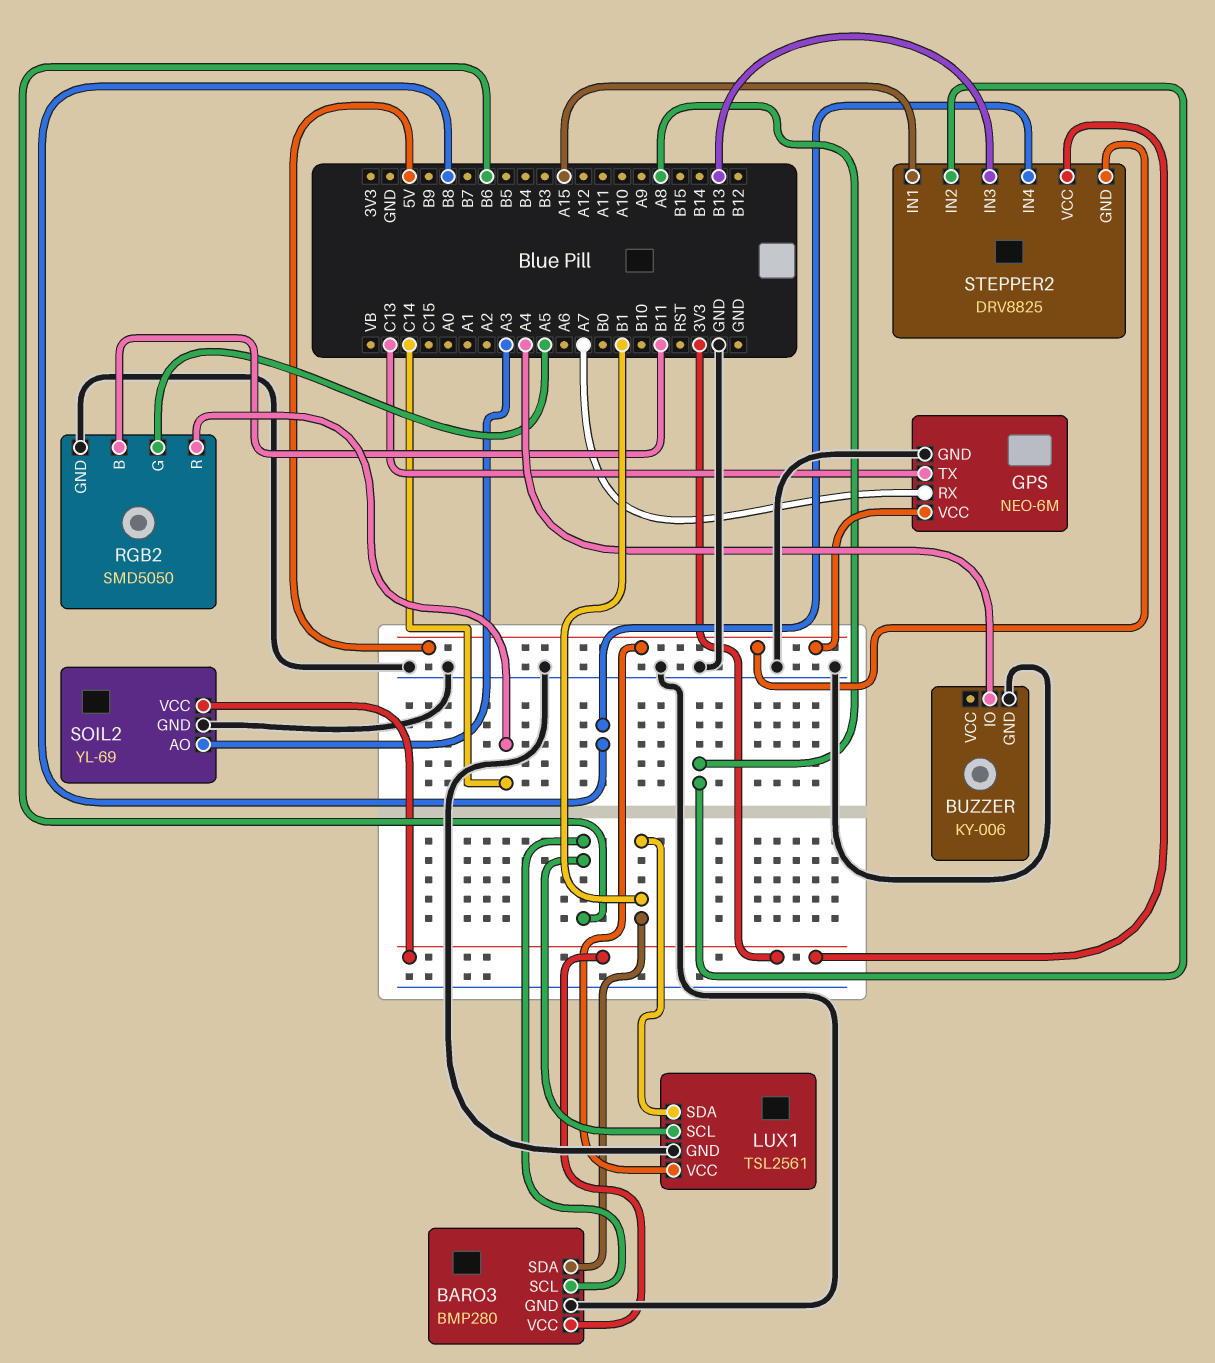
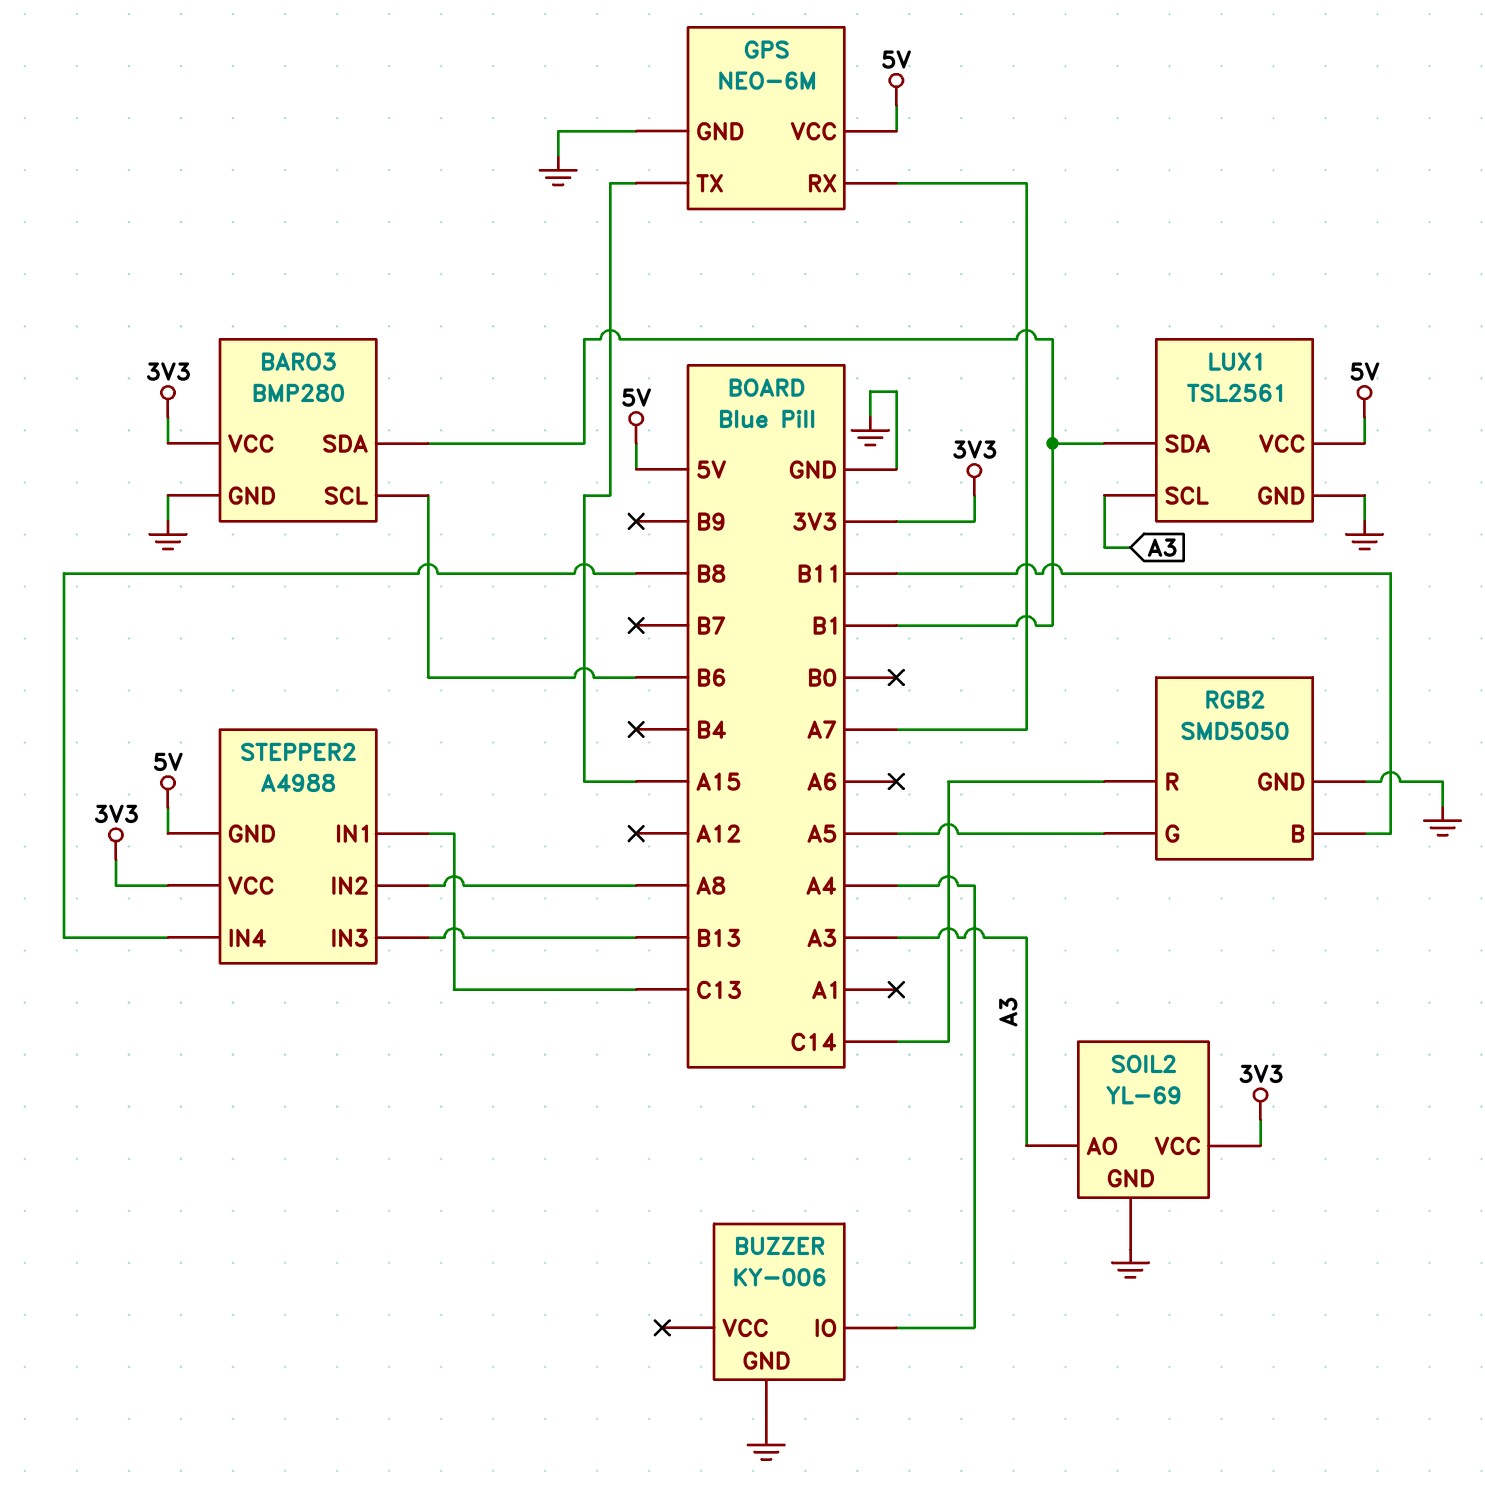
GPS pin TX: C13 -> A15
LUX1 pin SCL: B6 -> A3
STEPPER2: DRV8825 -> A4988
STEPPER2 pin IN1: A15 -> C13

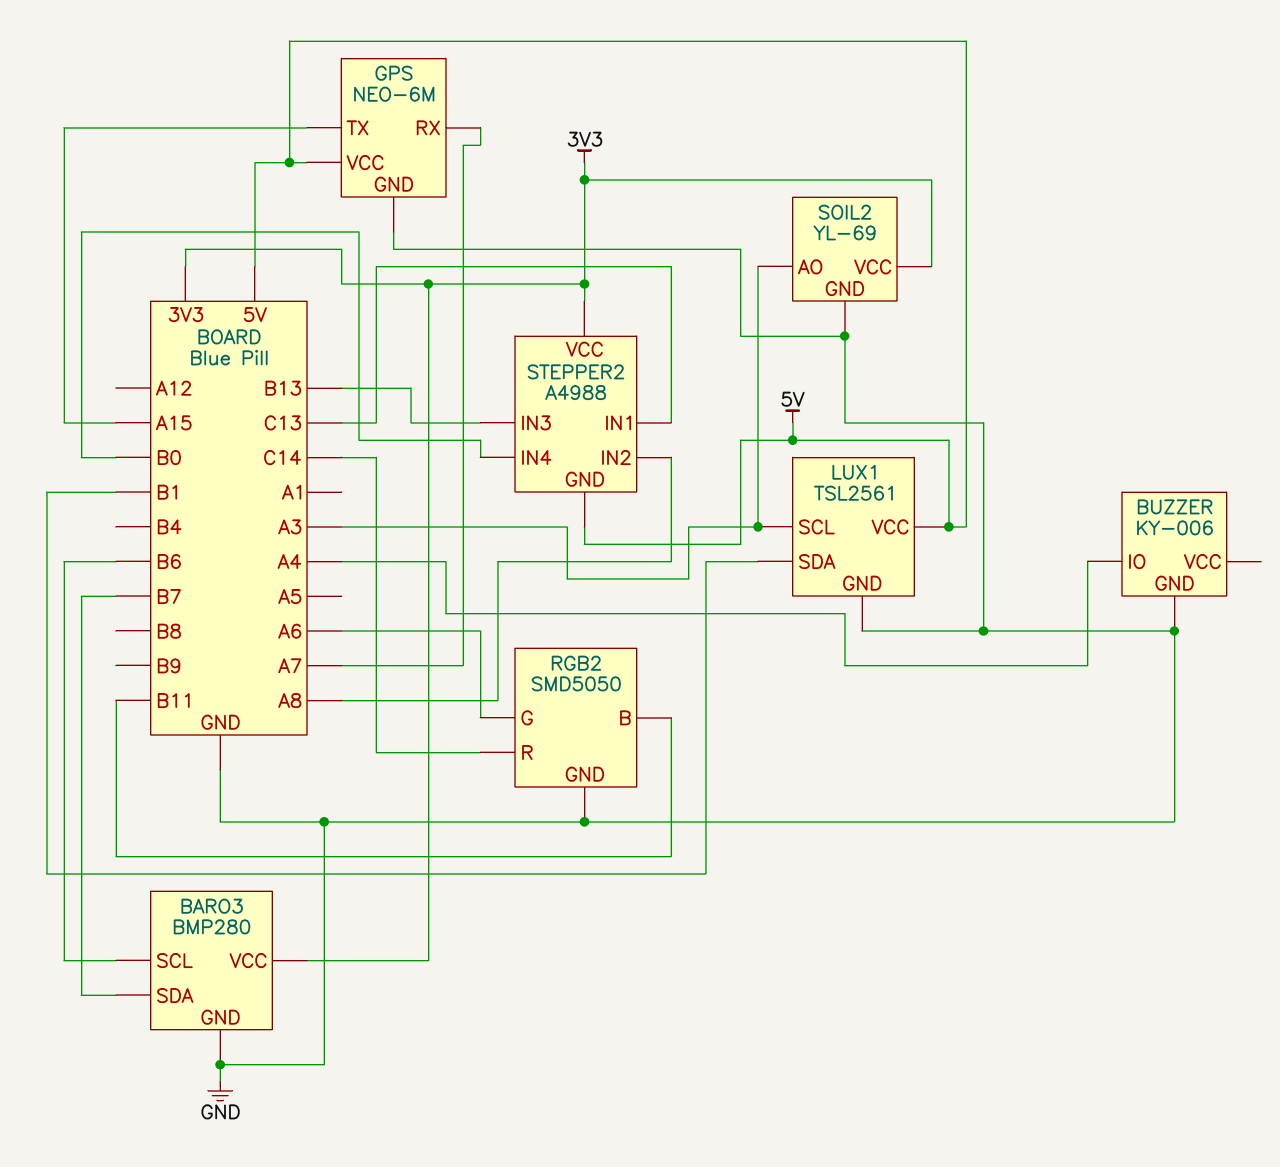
BARO3 pin SDA: B1 -> B7
RGB2 pin G: A5 -> A6
STEPPER2 pin IN4: B8 -> B0

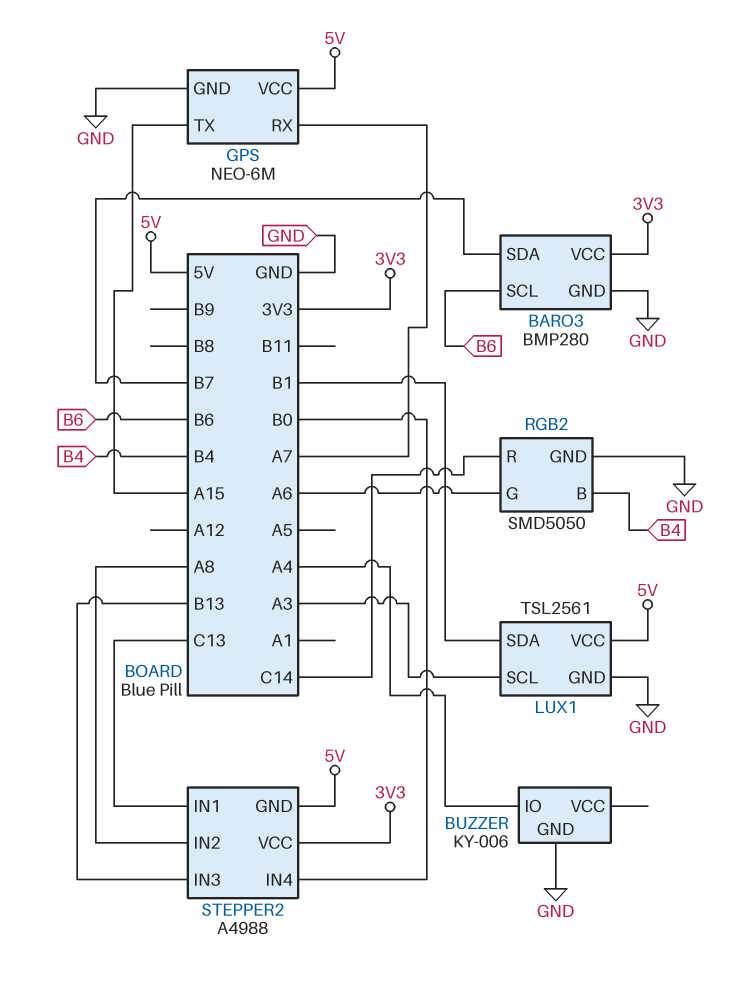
RGB2 pin B: B11 -> B4
SOIL2: YL-69 -> none
SOIL2 pin AO: A3 -> none
SOIL2 pin GND: GND -> none
SOIL2 pin VCC: 3V3 -> none

